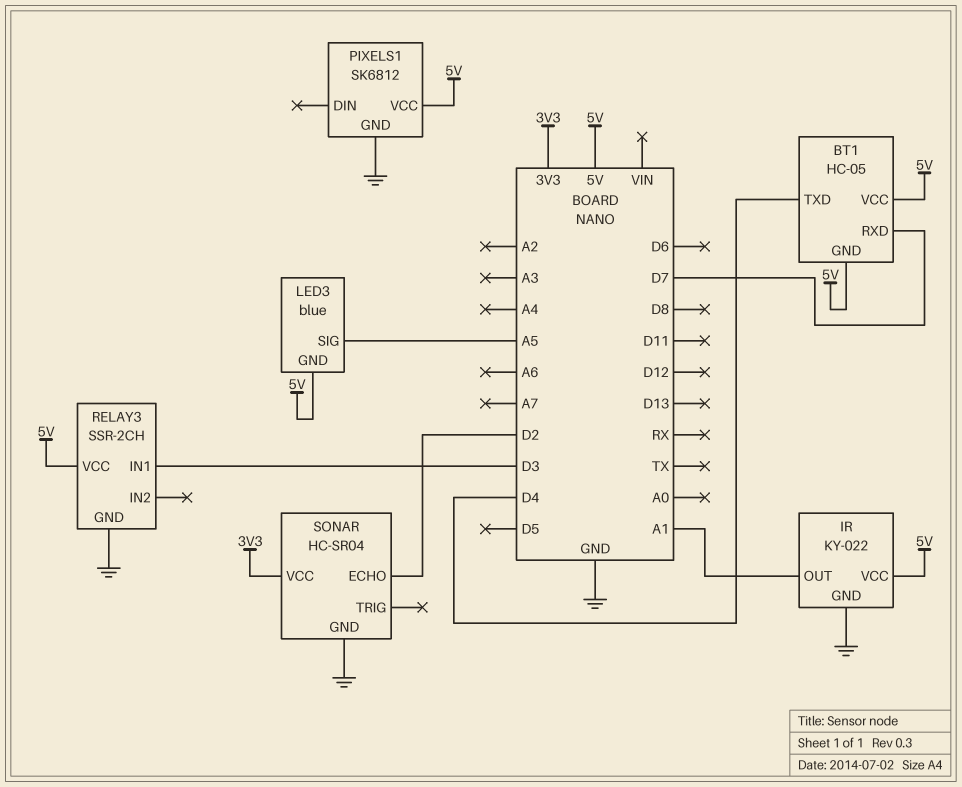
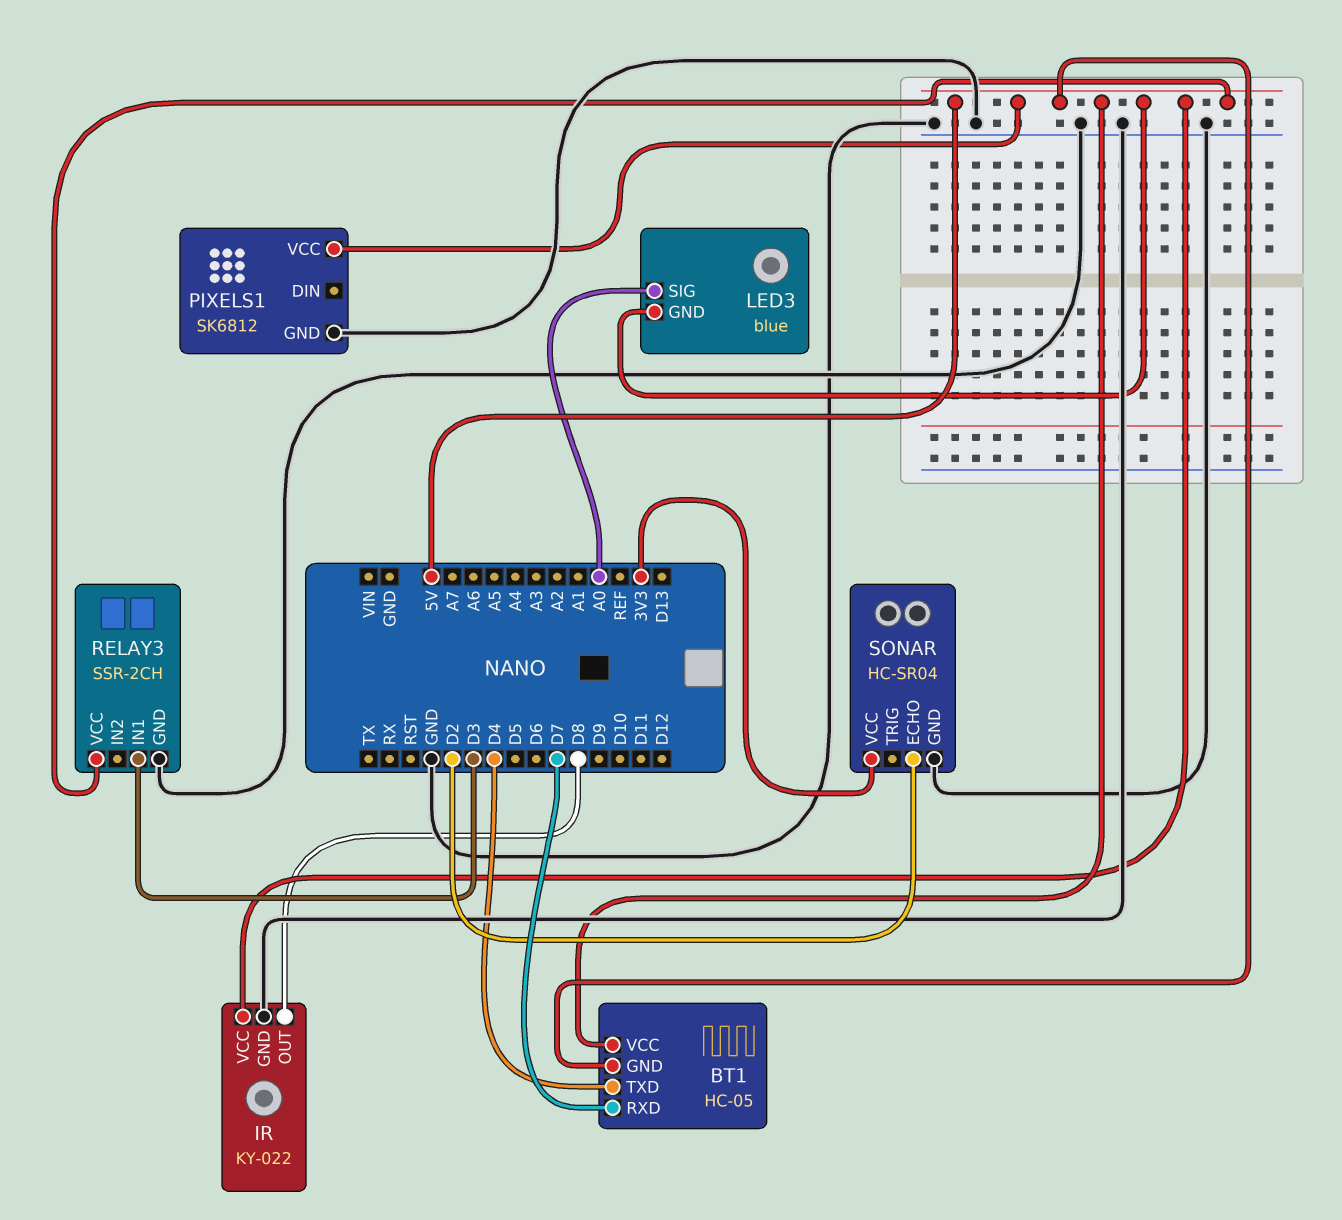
IR pin OUT: A1 -> D8
LED3 pin SIG: A5 -> A0

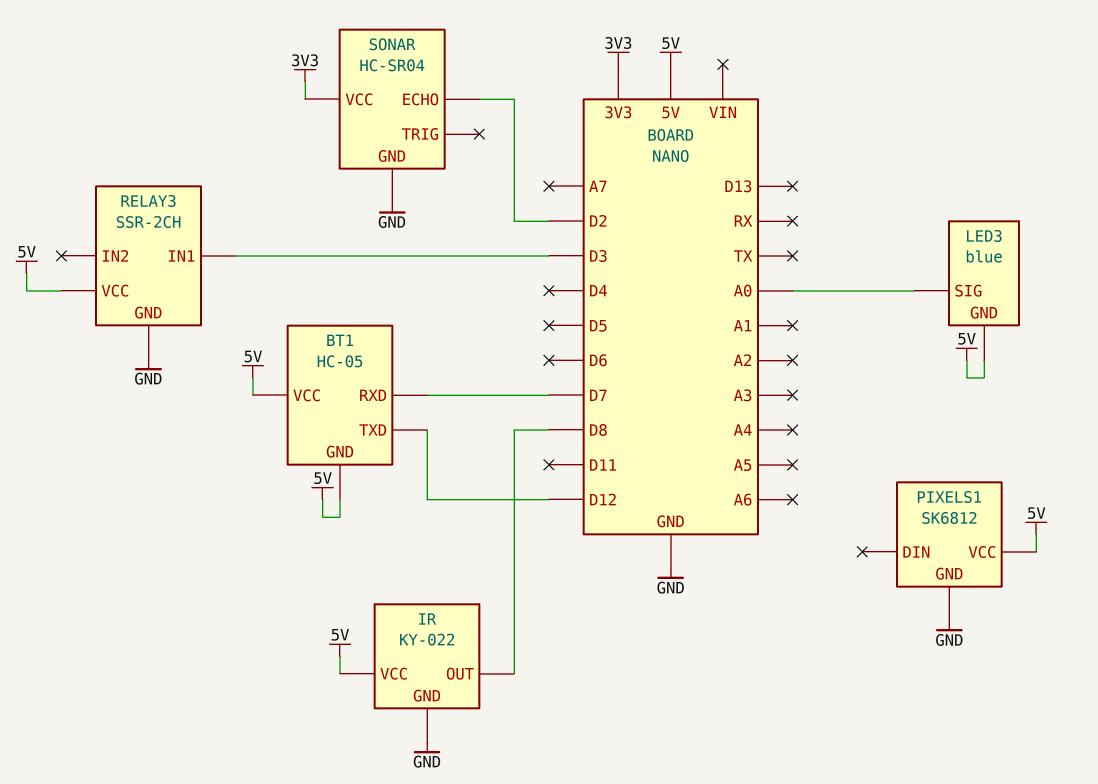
BT1 pin TXD: D4 -> D12

